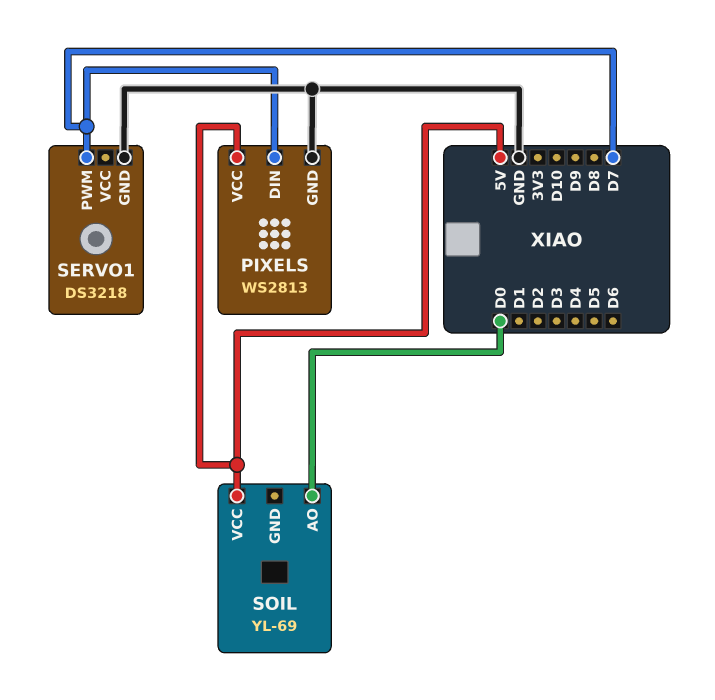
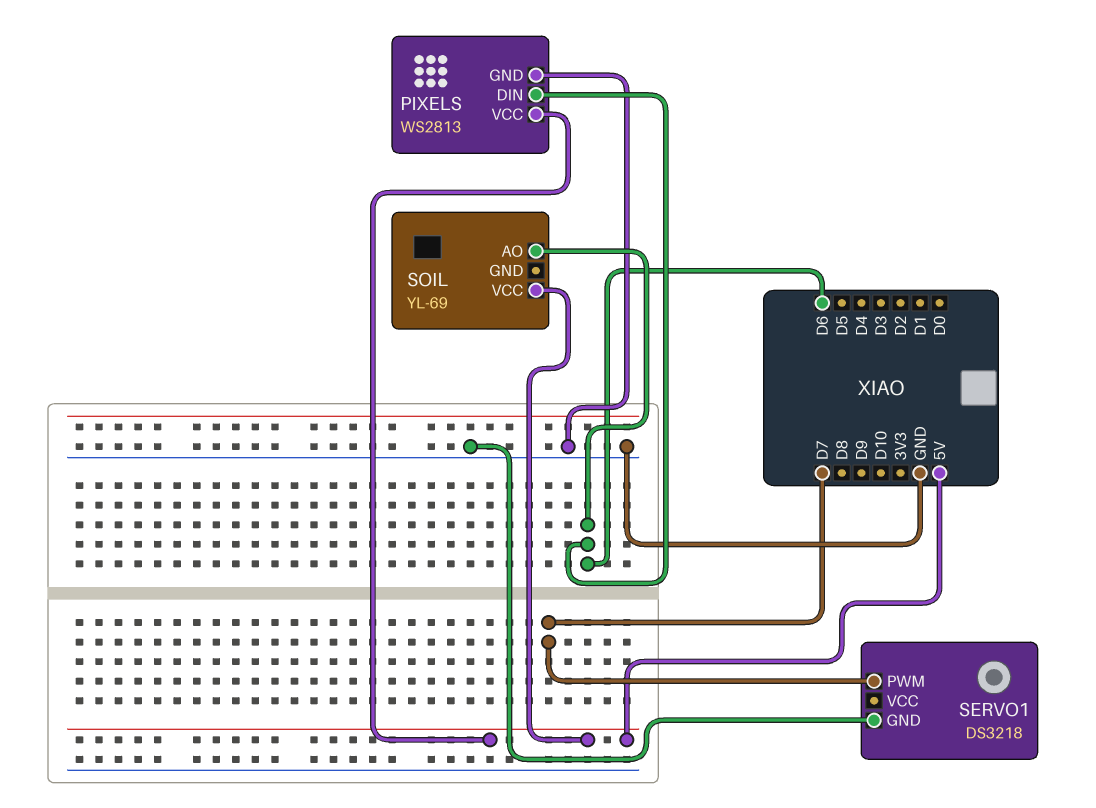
PIXELS pin DIN: D7 -> D6
SOIL pin AO: D0 -> D6

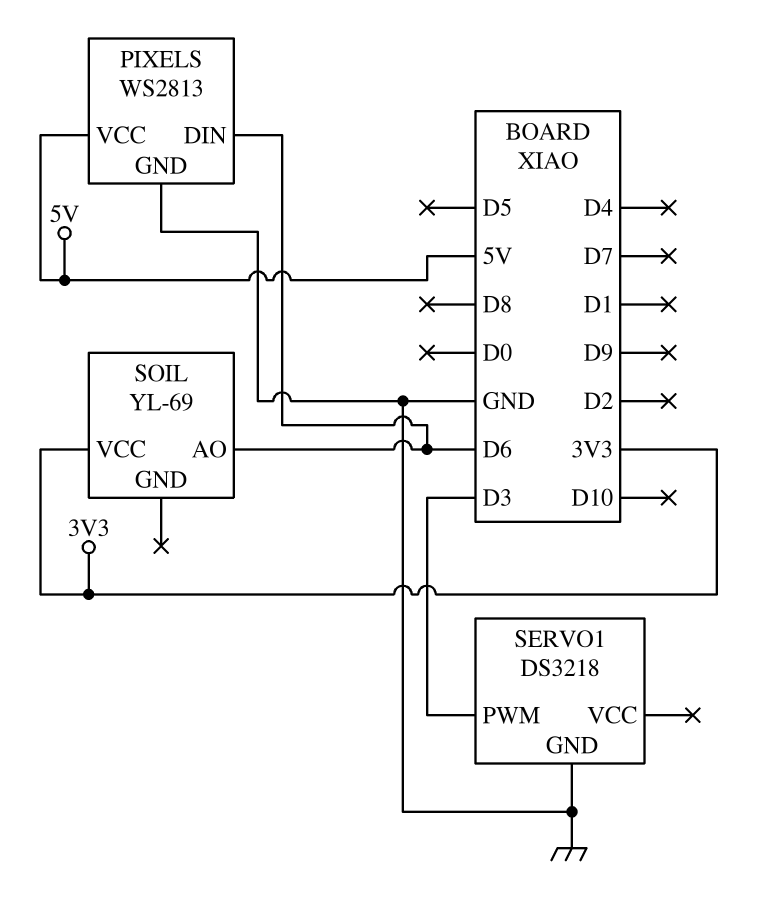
SERVO1 pin PWM: D7 -> D3
SOIL pin VCC: 5V -> 3V3

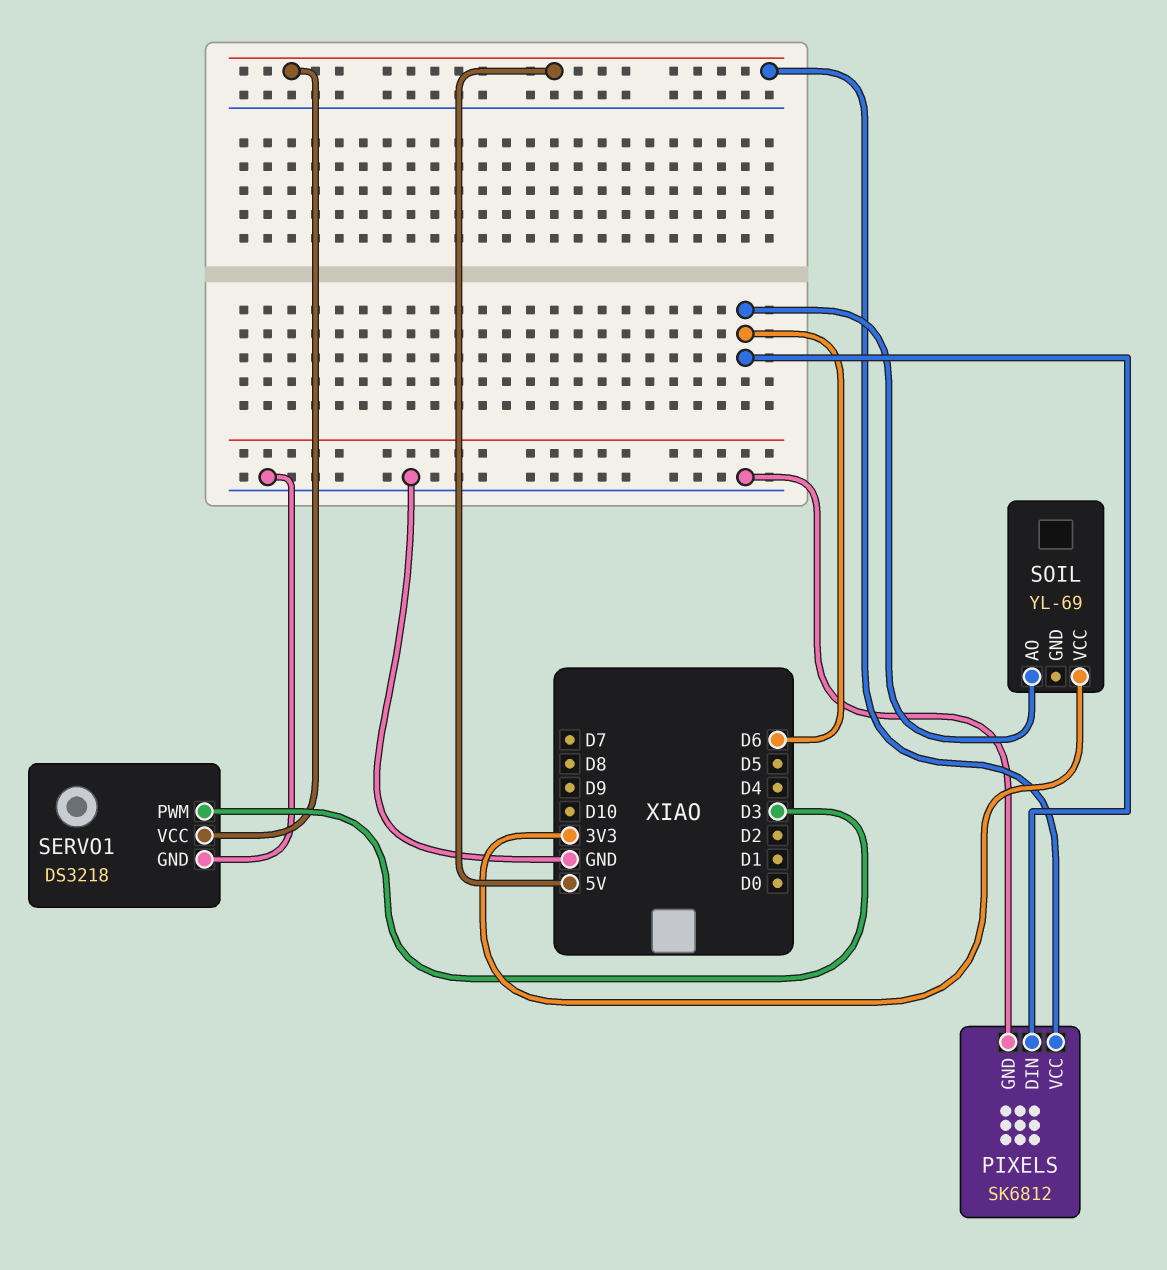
PIXELS: WS2813 -> SK6812
SERVO1 pin VCC: none -> 5V

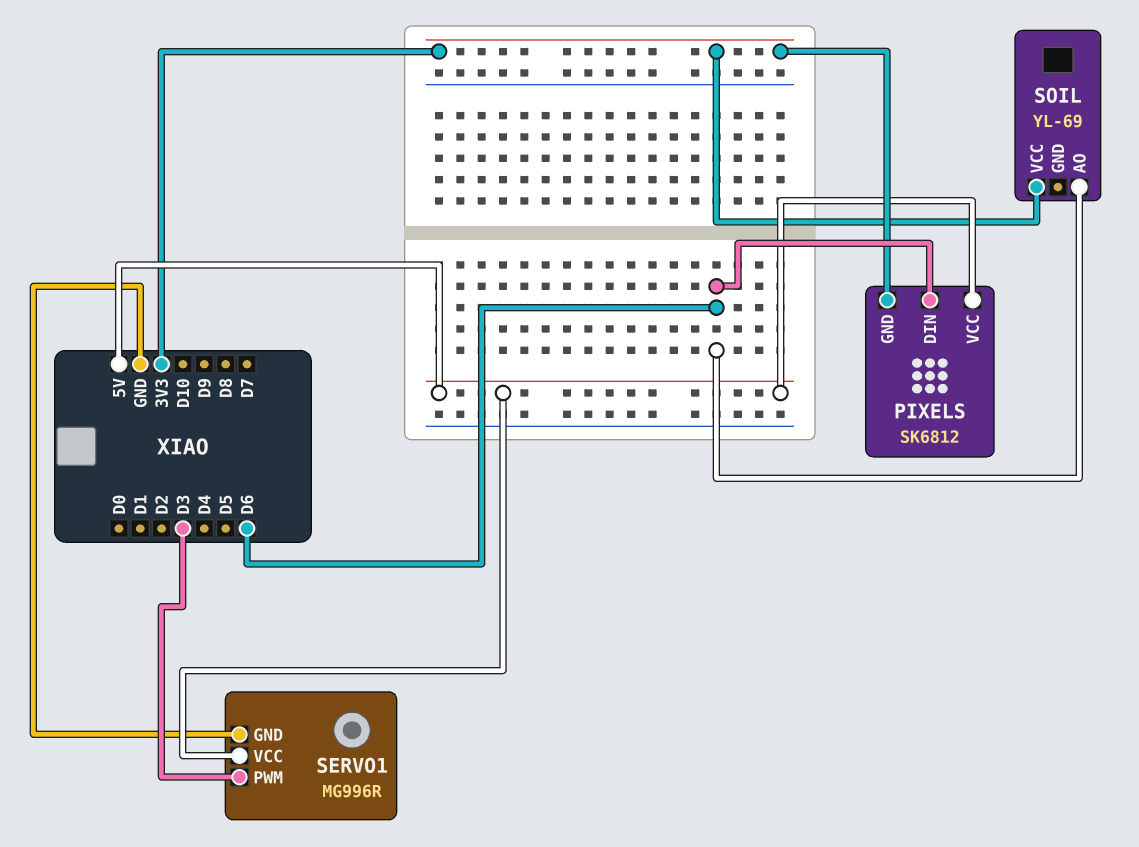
PIXELS pin GND: GND -> 3V3
SERVO1: DS3218 -> MG996R

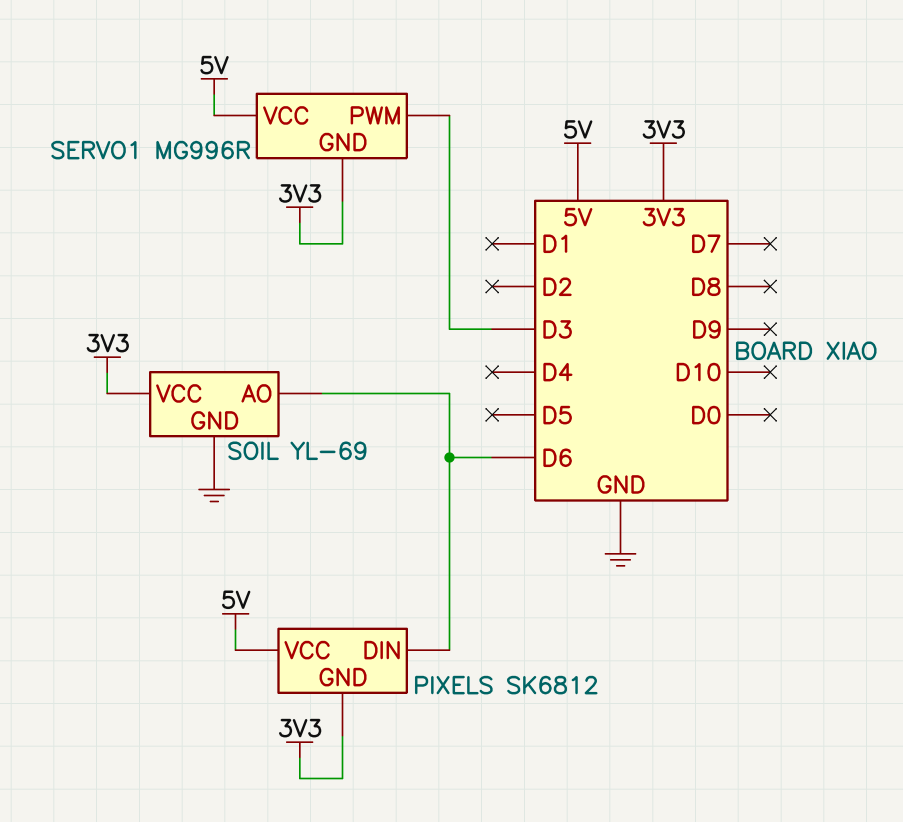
SERVO1 pin GND: GND -> 3V3
SOIL pin GND: none -> GND

